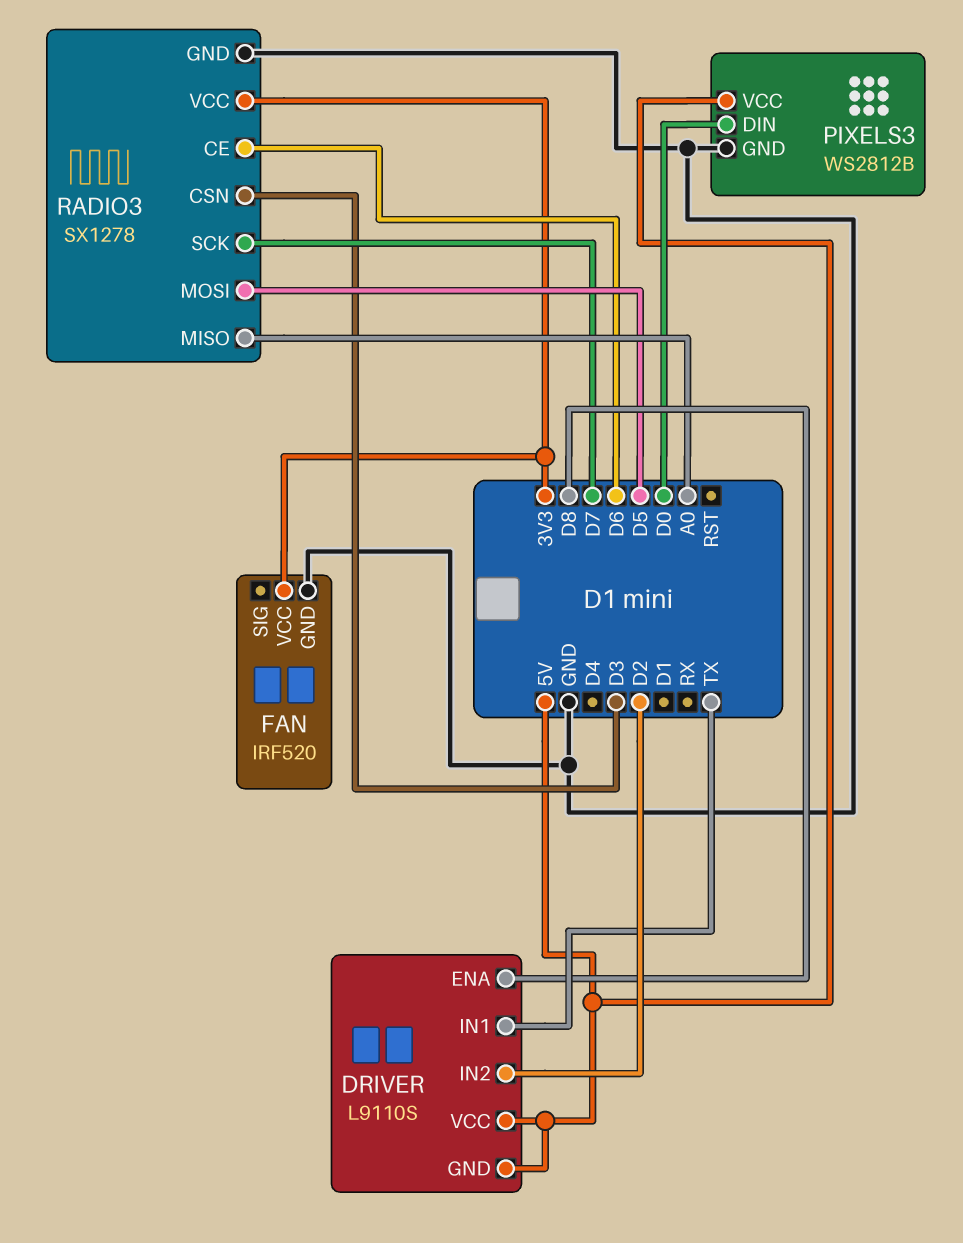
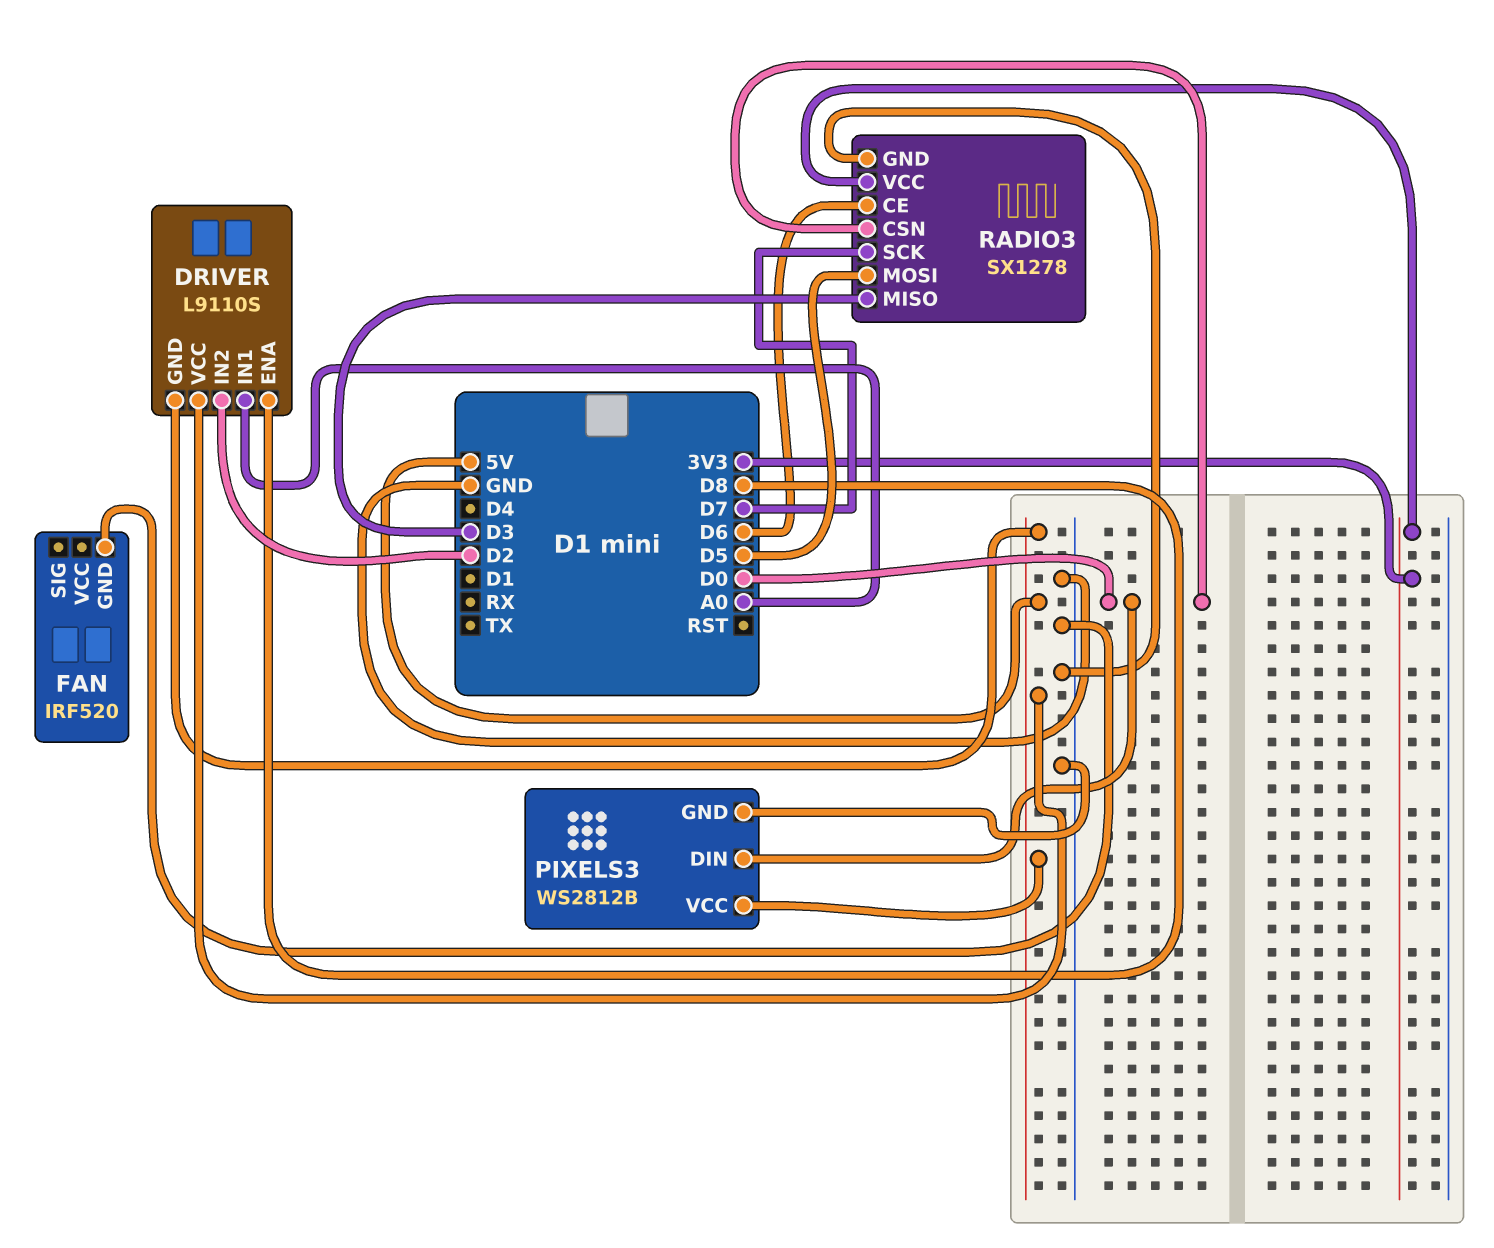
DRIVER pin IN1: TX -> A0
FAN pin VCC: 3V3 -> none
RADIO3 pin CSN: D3 -> D0
RADIO3 pin MISO: A0 -> D3

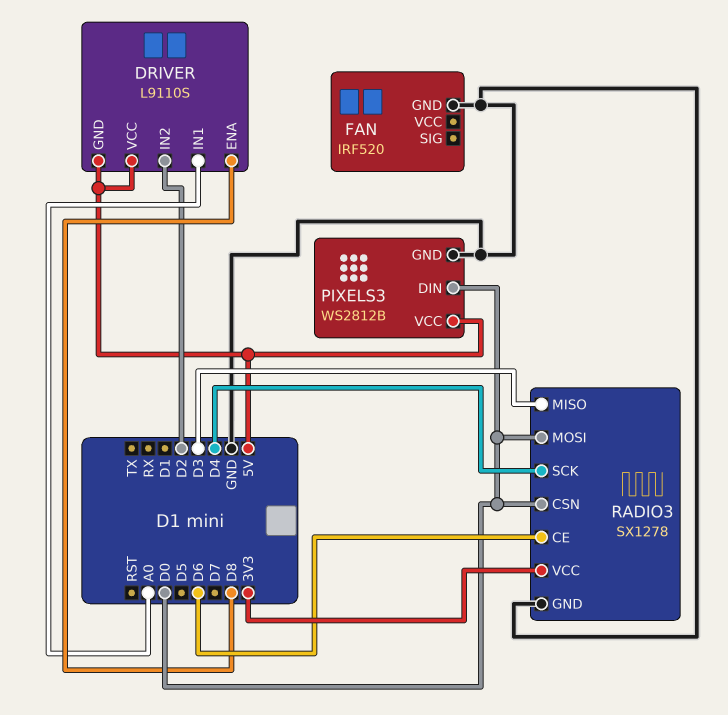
RADIO3 pin MOSI: D5 -> D0
RADIO3 pin SCK: D7 -> D4

